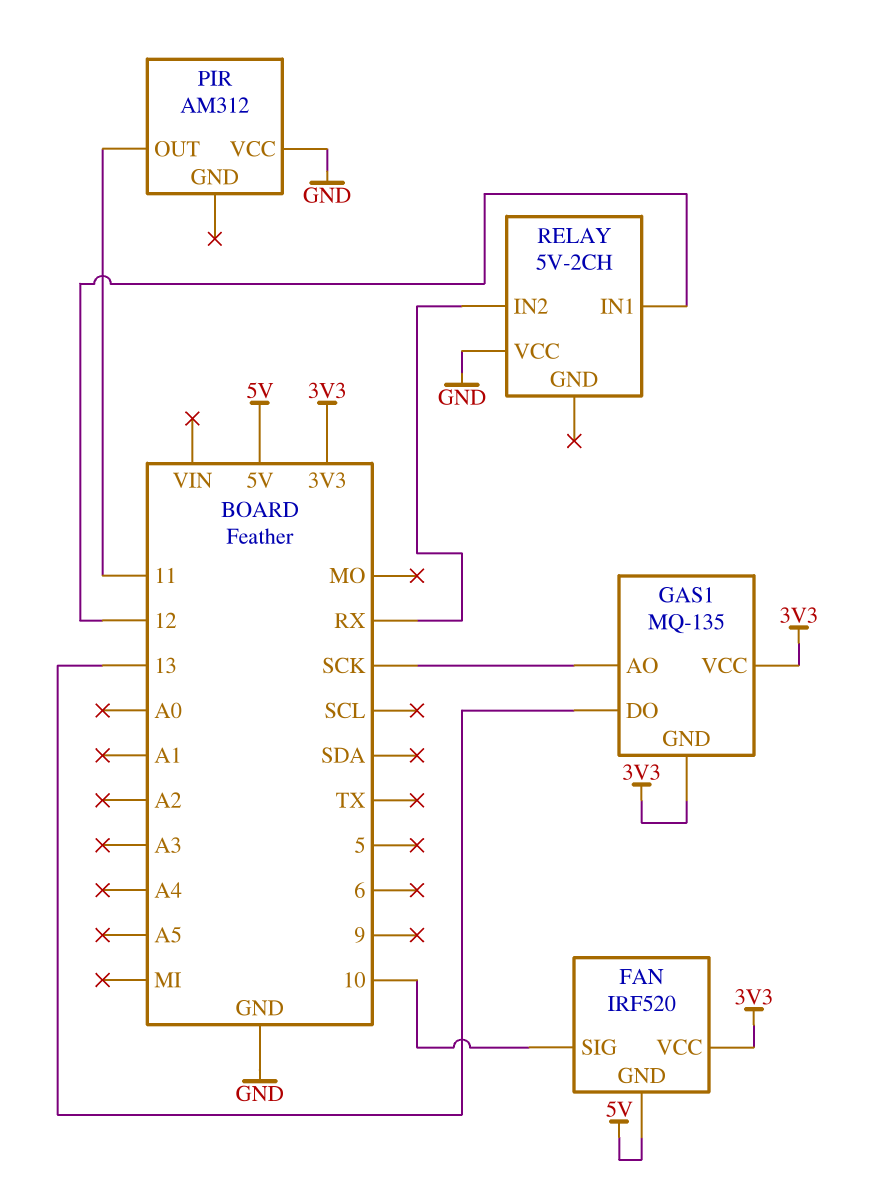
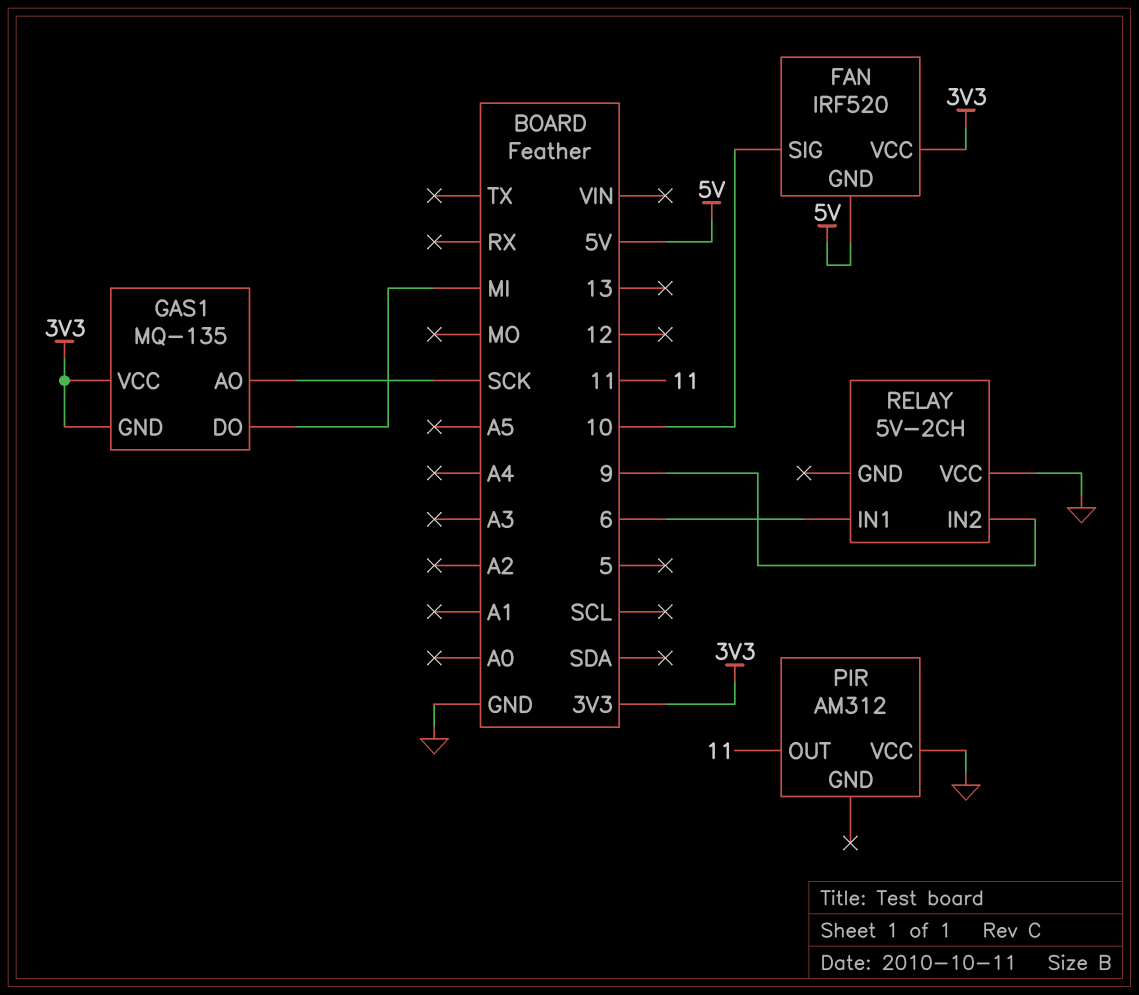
GAS1 pin DO: 13 -> MI
RELAY pin IN1: 12 -> 6
RELAY pin IN2: RX -> 9

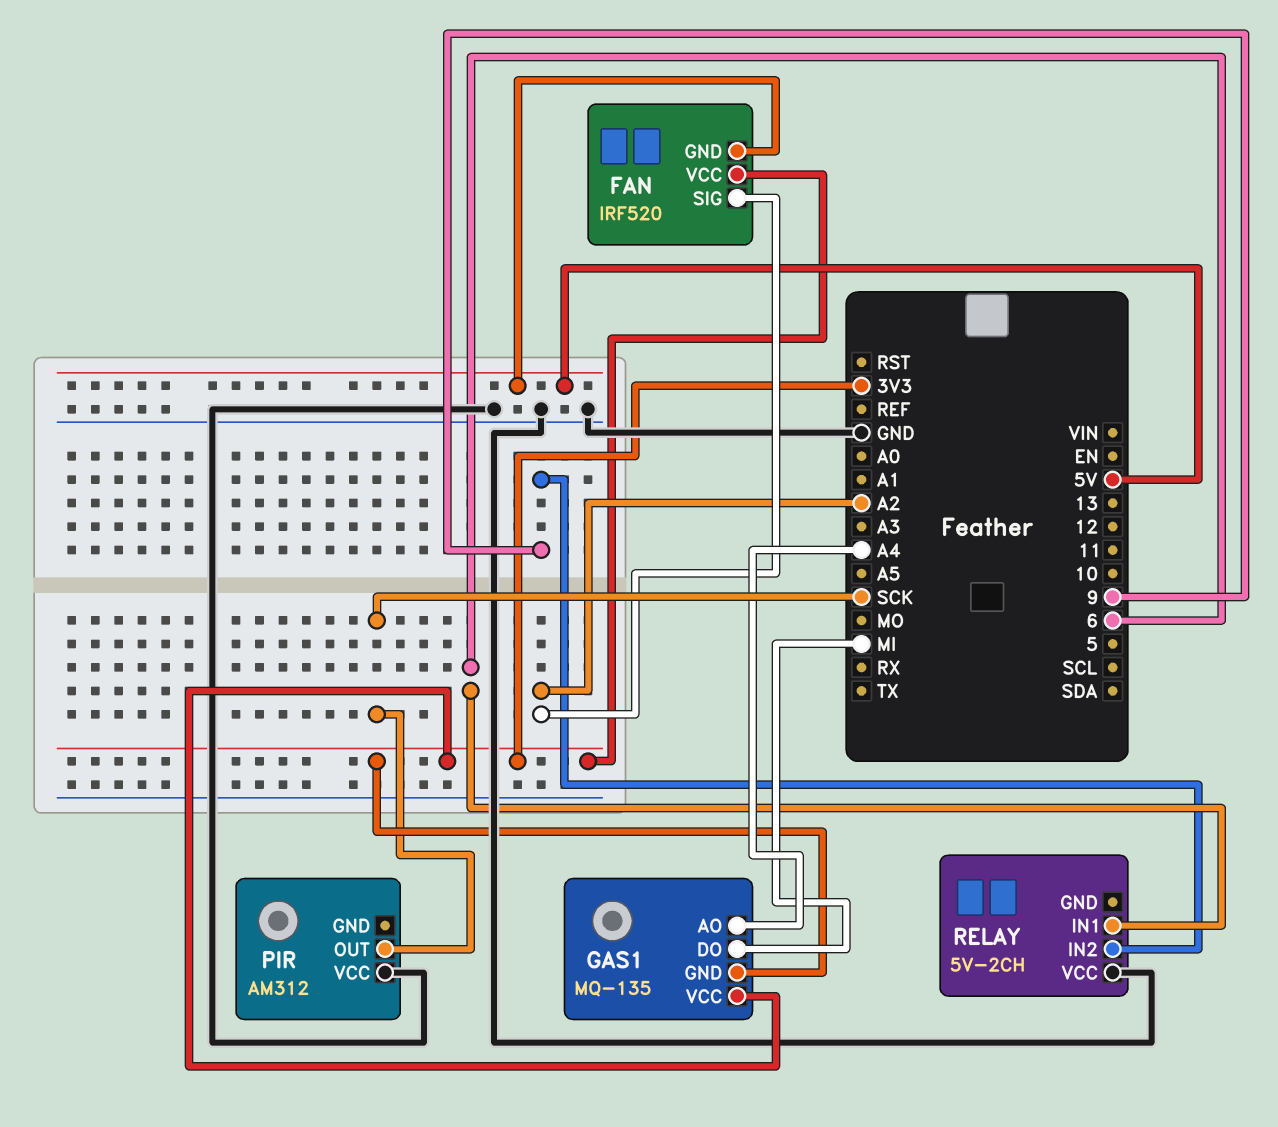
FAN pin SIG: 10 -> A2
GAS1 pin AO: SCK -> A4
PIR pin OUT: 11 -> SCK

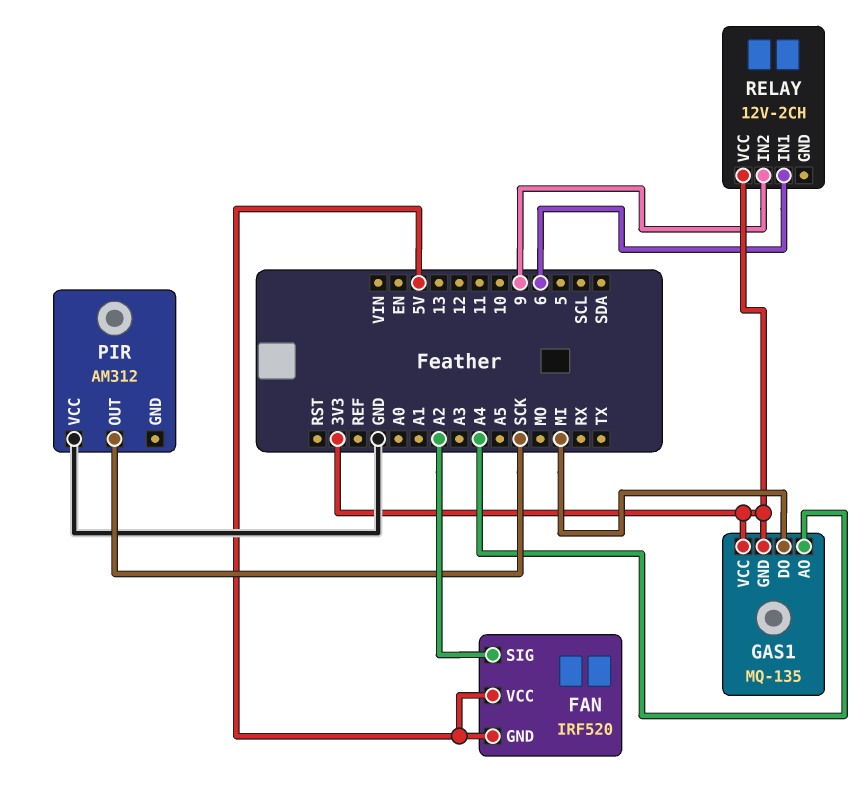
FAN pin VCC: 3V3 -> 5V
RELAY: 5V-2CH -> 12V-2CH
RELAY pin VCC: GND -> 3V3

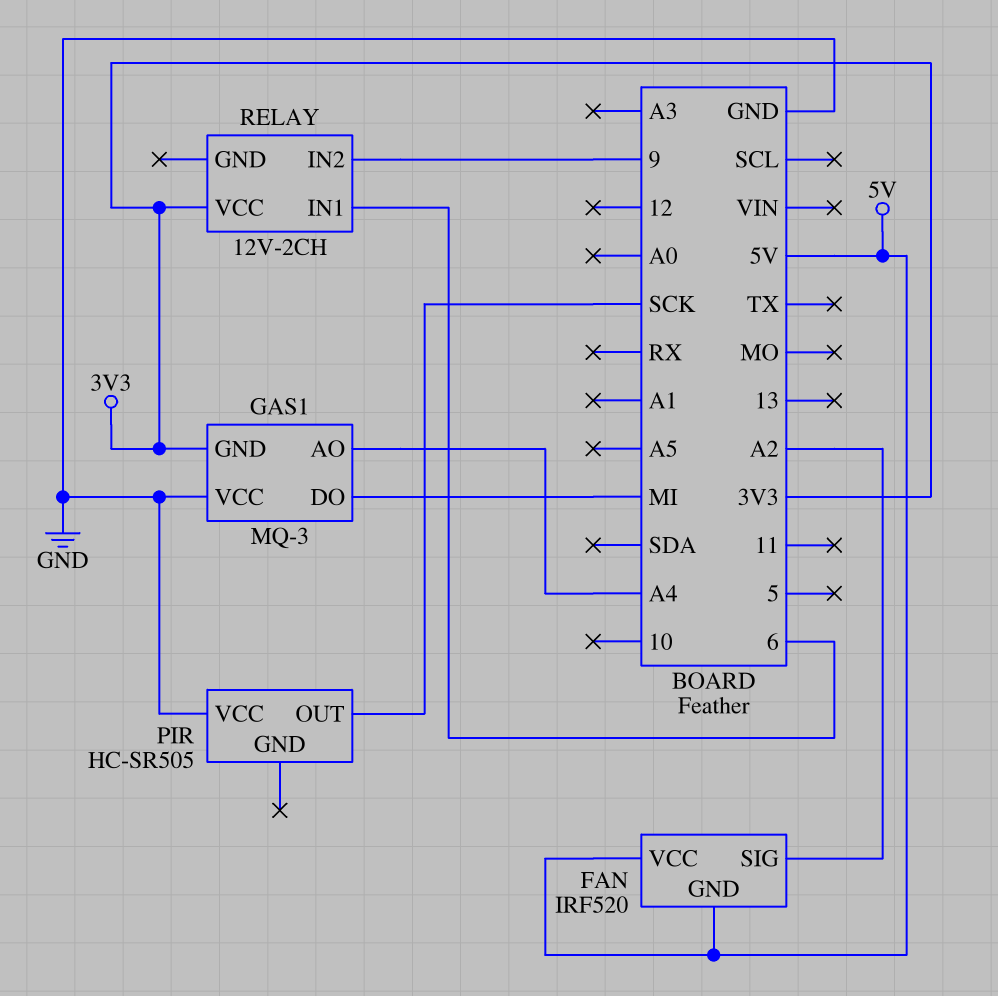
GAS1: MQ-135 -> MQ-3
GAS1 pin VCC: 3V3 -> GND
PIR: AM312 -> HC-SR505

